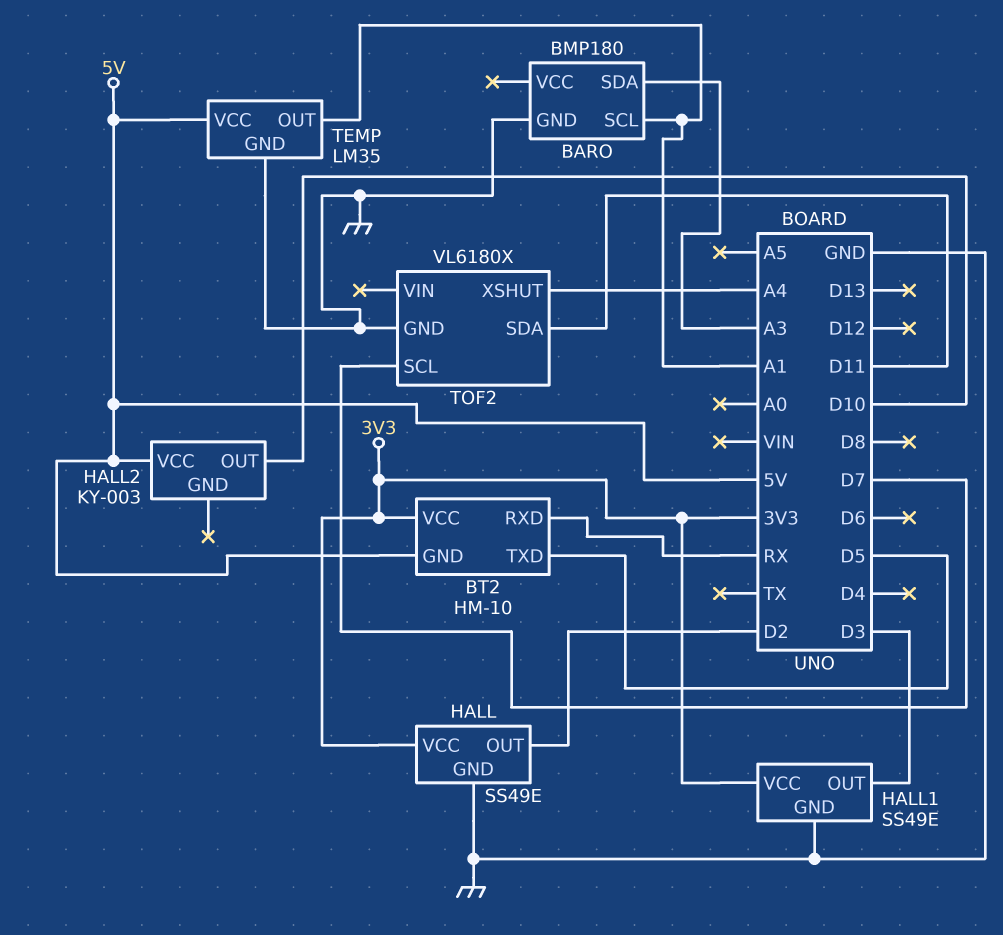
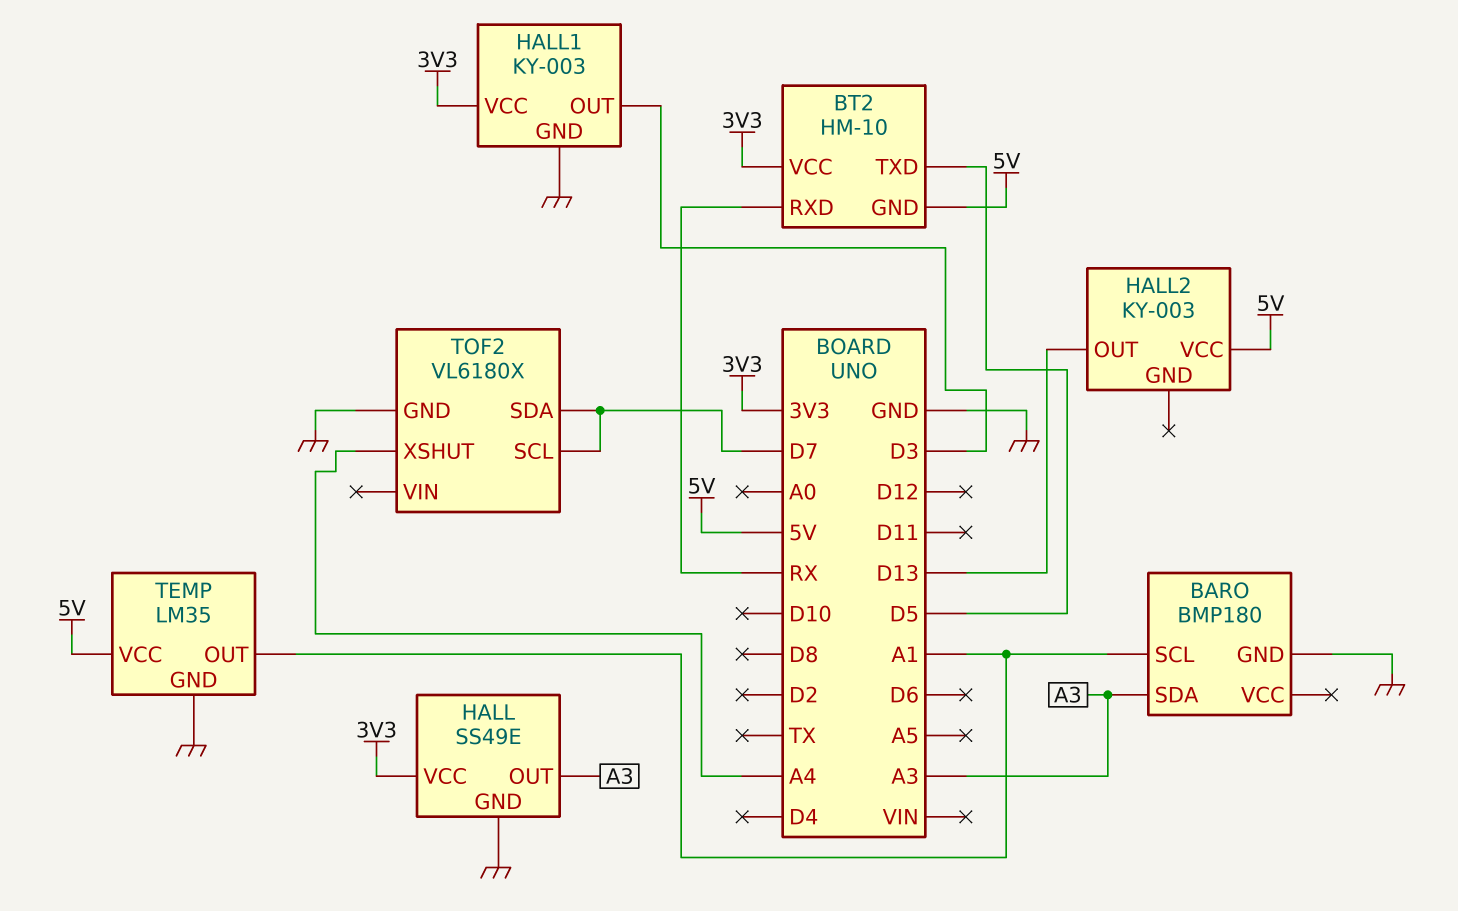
HALL pin OUT: D2 -> A3
HALL1: SS49E -> KY-003
HALL2 pin OUT: D10 -> D13
TOF2 pin SDA: D11 -> D7

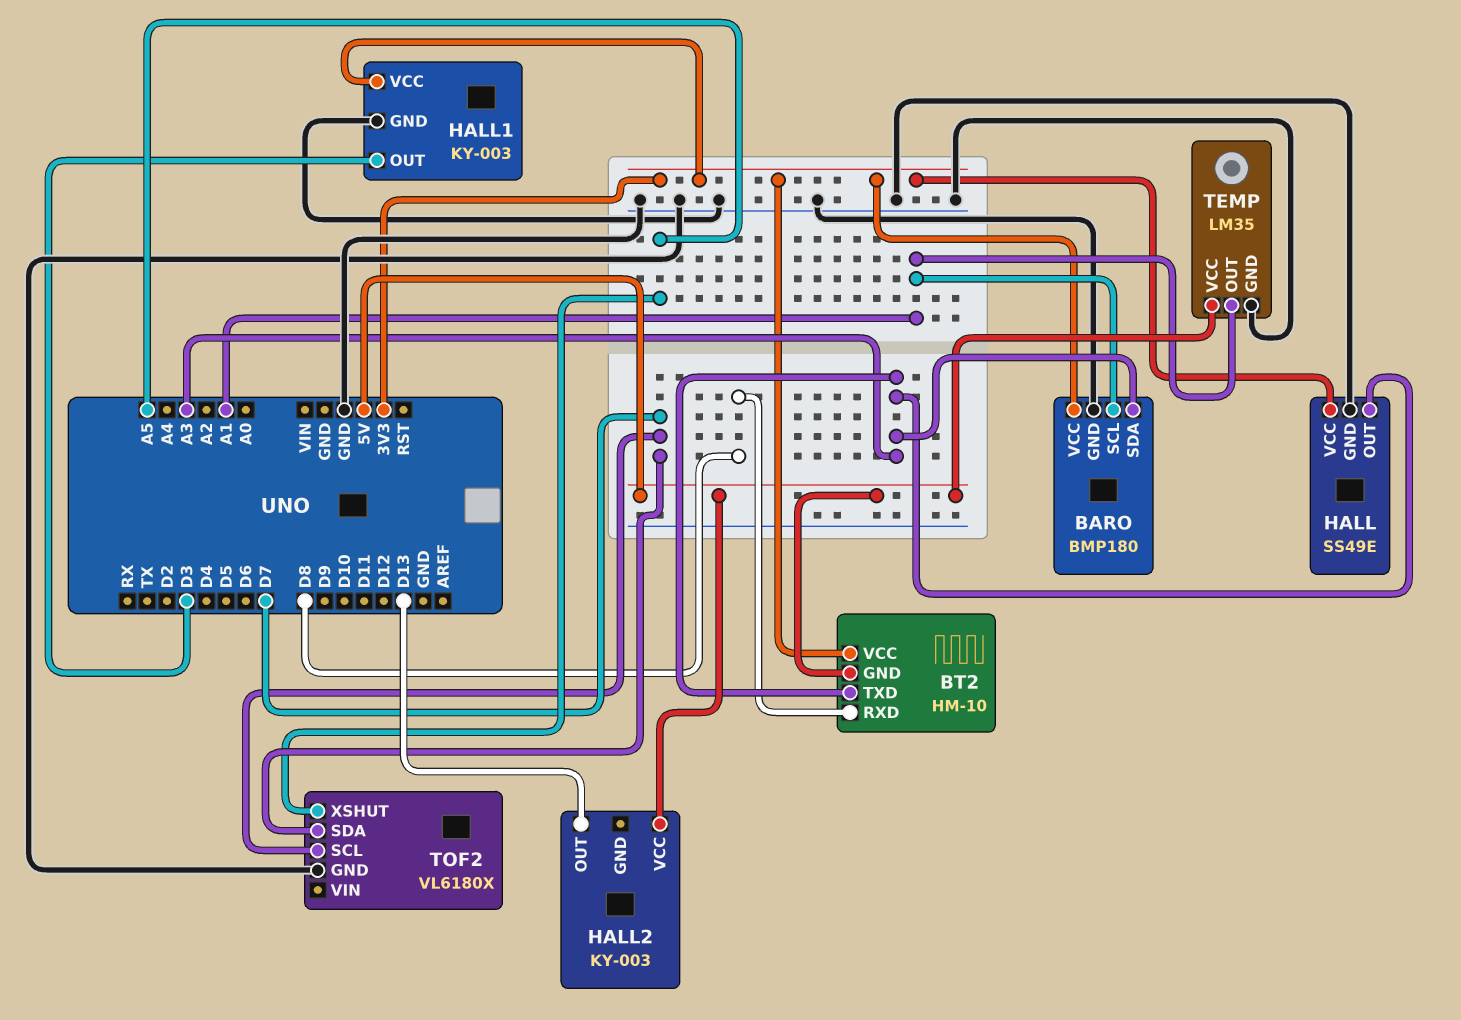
BARO pin VCC: none -> 3V3
BT2 pin RXD: RX -> D8
BT2 pin TXD: D5 -> A3
TOF2 pin XSHUT: A4 -> A5

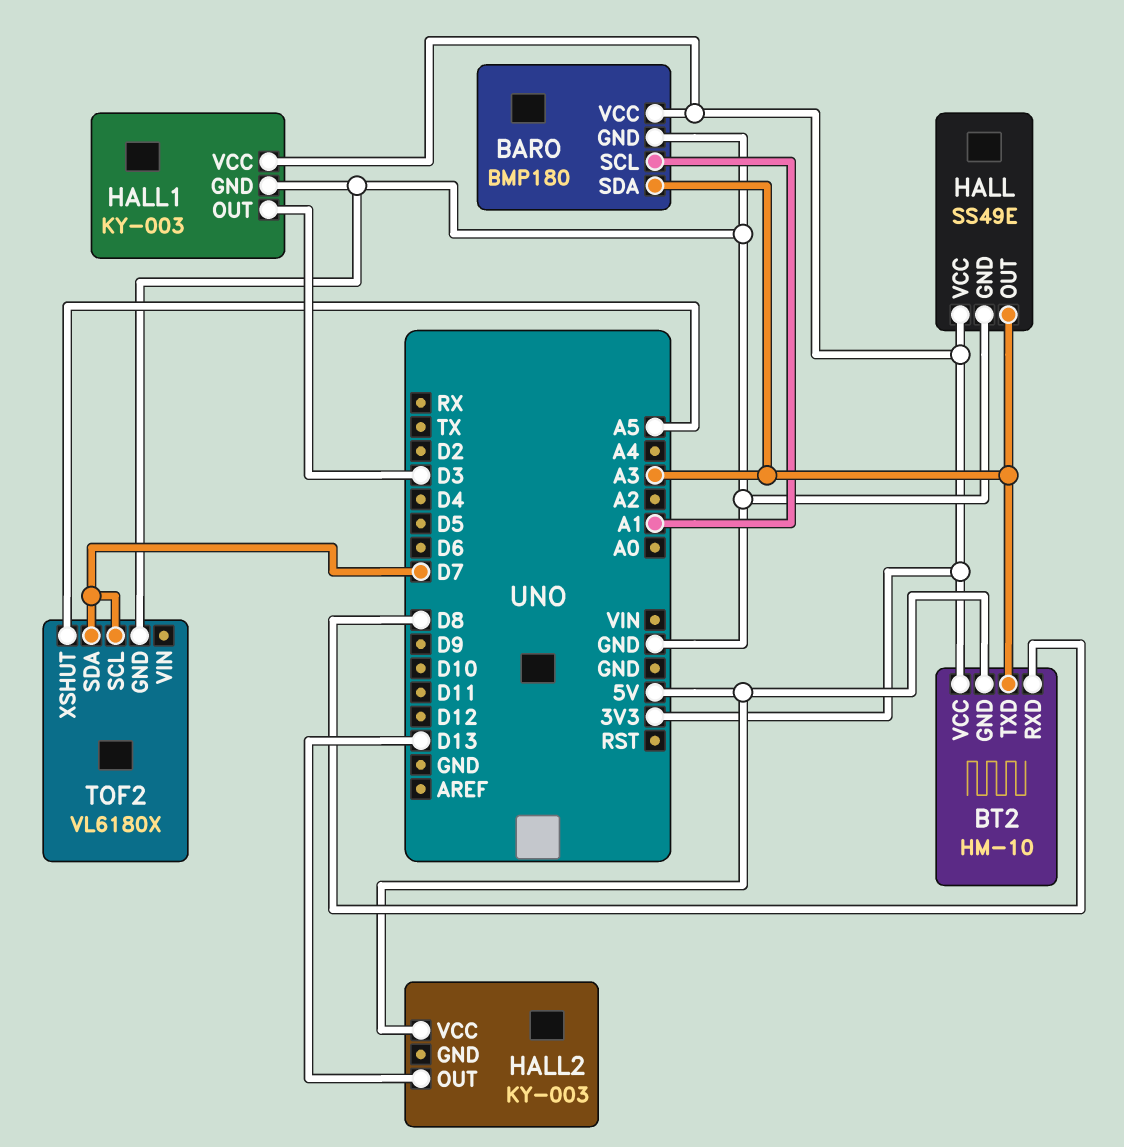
TEMP: LM35 -> none
TEMP pin GND: GND -> none
TEMP pin OUT: A1 -> none
TEMP pin VCC: 5V -> none

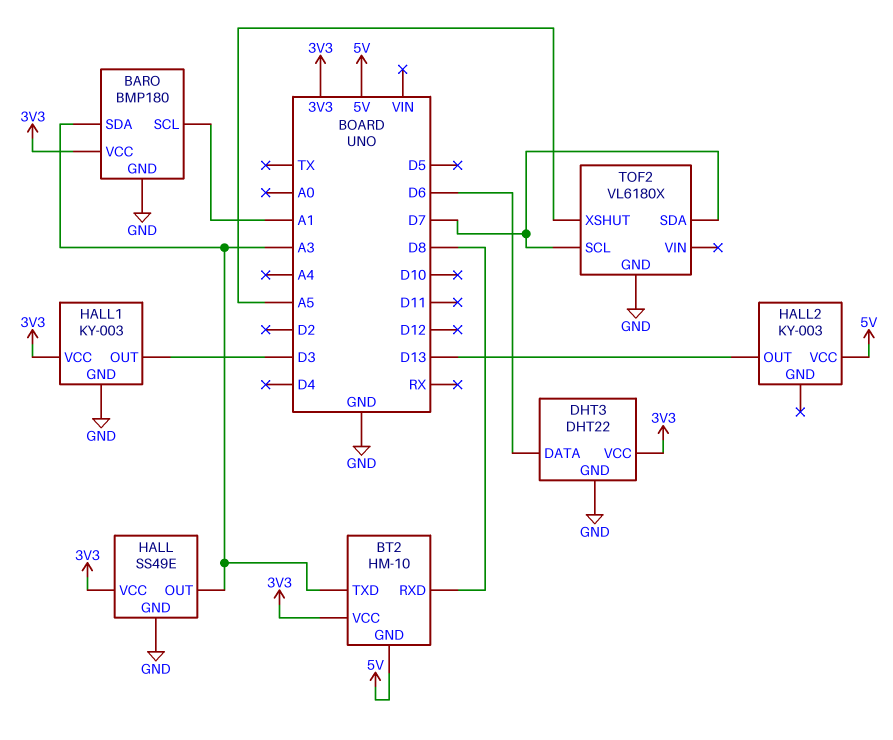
DHT3: none -> DHT22
DHT3 pin DATA: none -> D6
DHT3 pin GND: none -> GND
DHT3 pin VCC: none -> 3V3

